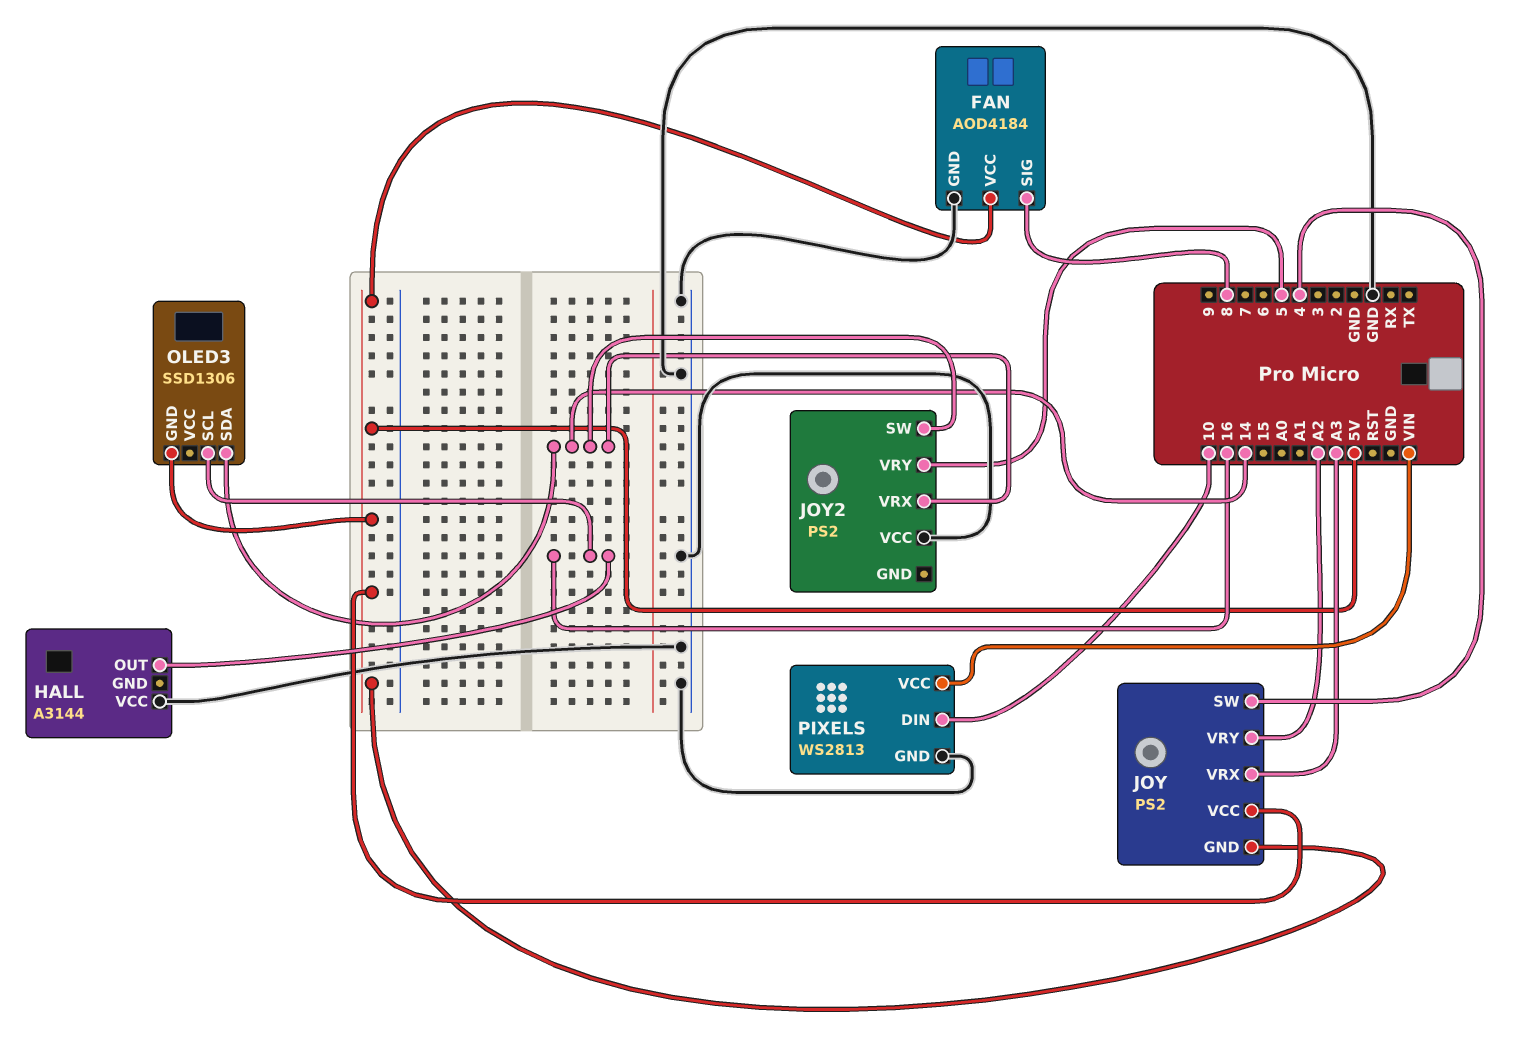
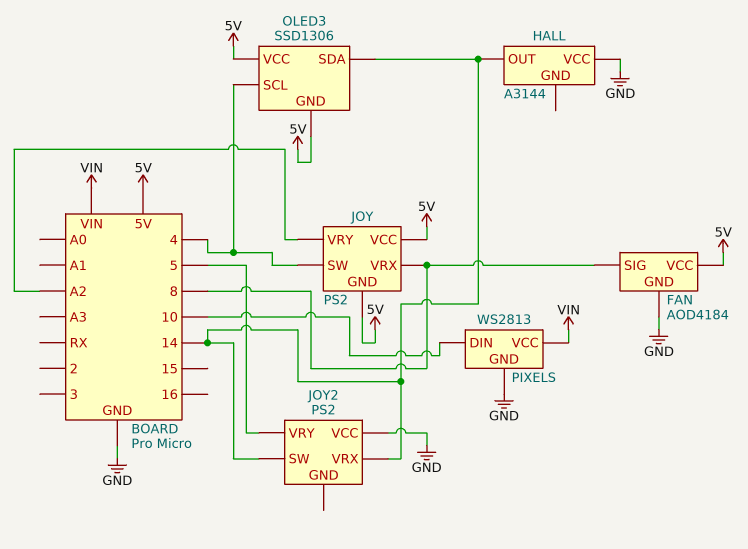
HALL pin OUT: 16 -> 14
JOY pin VRX: A3 -> 8
OLED3 pin SCL: 16 -> 4
OLED3 pin VCC: none -> 5V

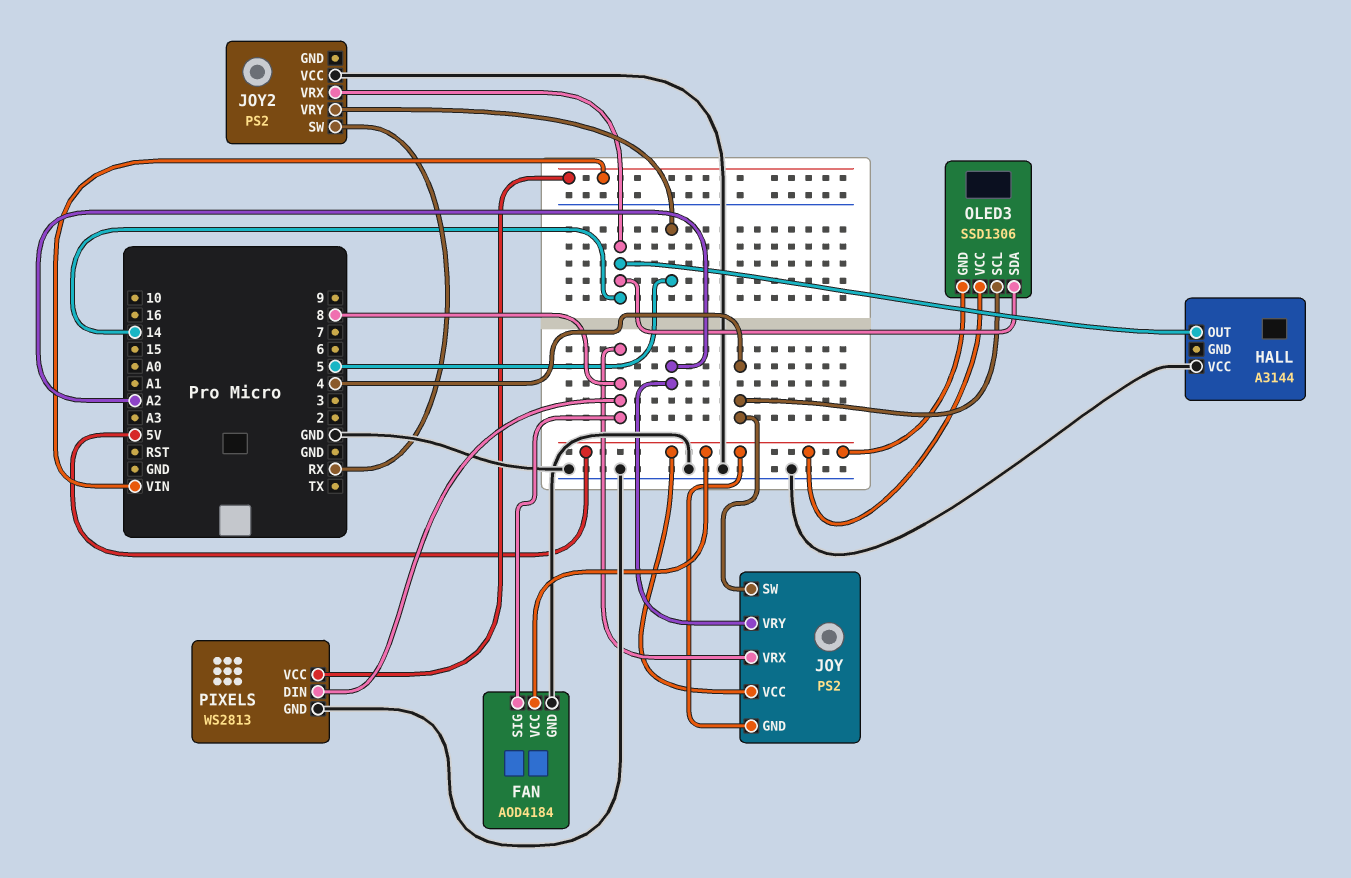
JOY2 pin SW: 14 -> RX
PIXELS pin DIN: 10 -> 8

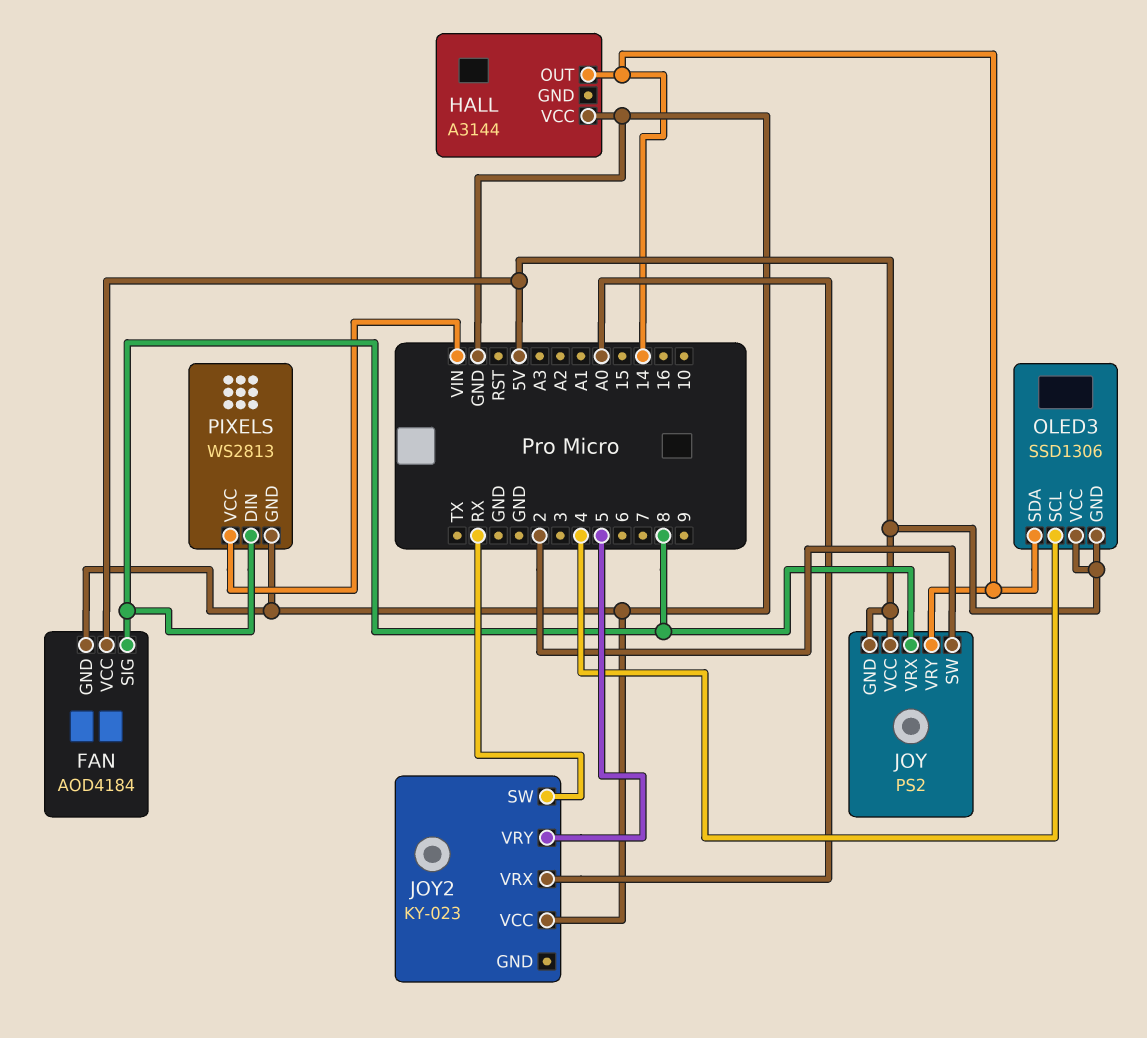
JOY pin SW: 4 -> 2
JOY pin VRY: A2 -> 14
JOY2: PS2 -> KY-023
JOY2 pin VRX: 14 -> A0

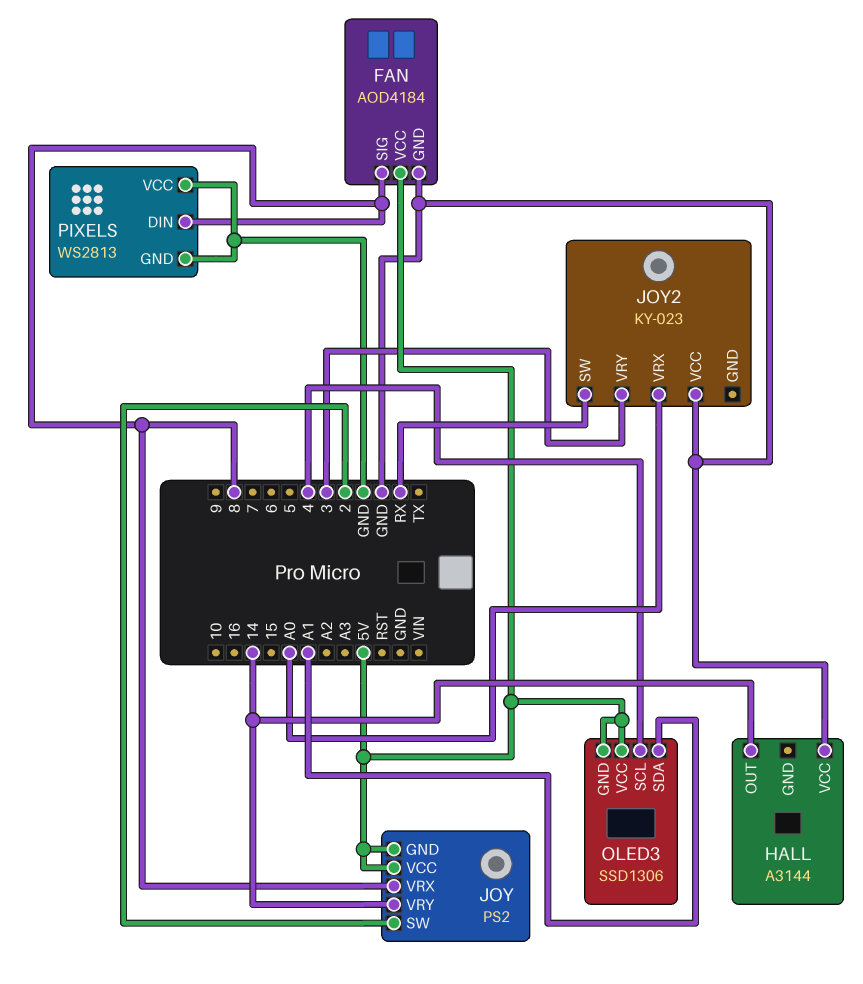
JOY2 pin VRY: 5 -> 3
OLED3 pin SDA: 14 -> A1
PIXELS pin VCC: VIN -> GND

